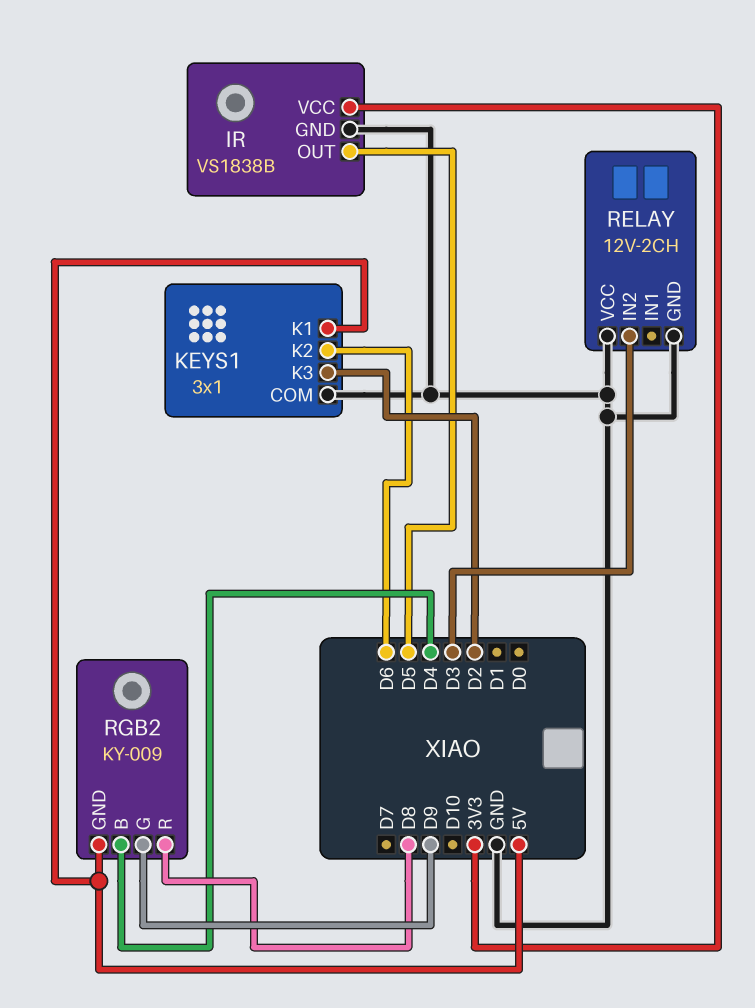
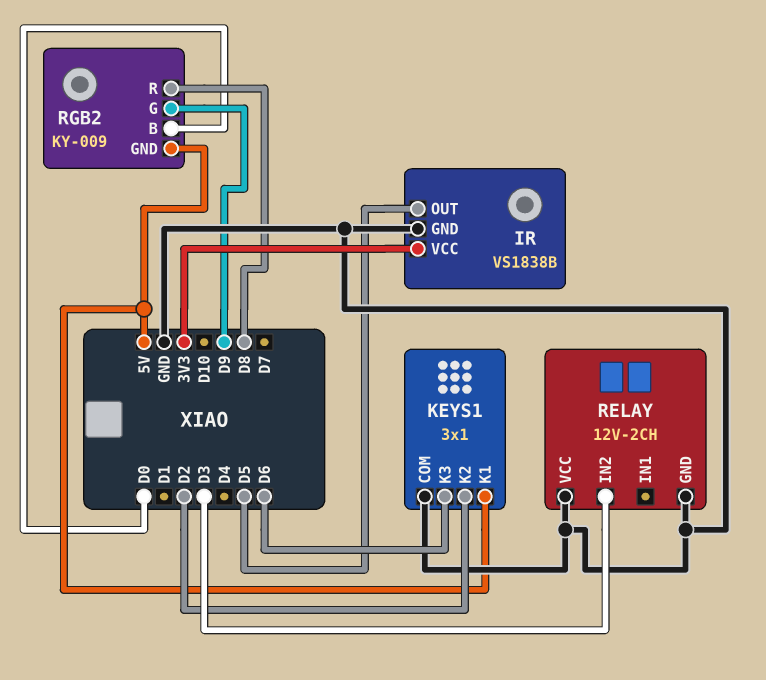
KEYS1 pin K2: D6 -> D2
KEYS1 pin K3: D2 -> D6
RGB2 pin B: D4 -> D0

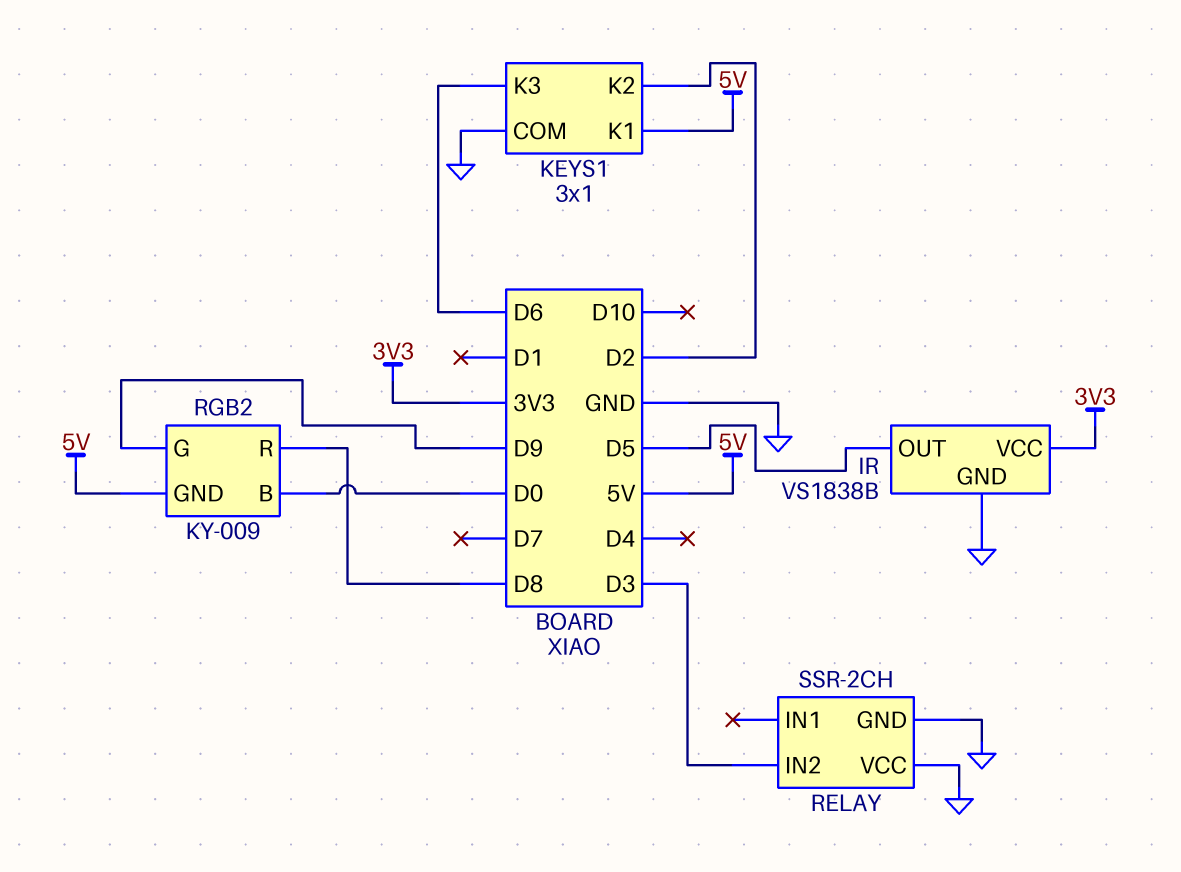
RELAY: 12V-2CH -> SSR-2CH

